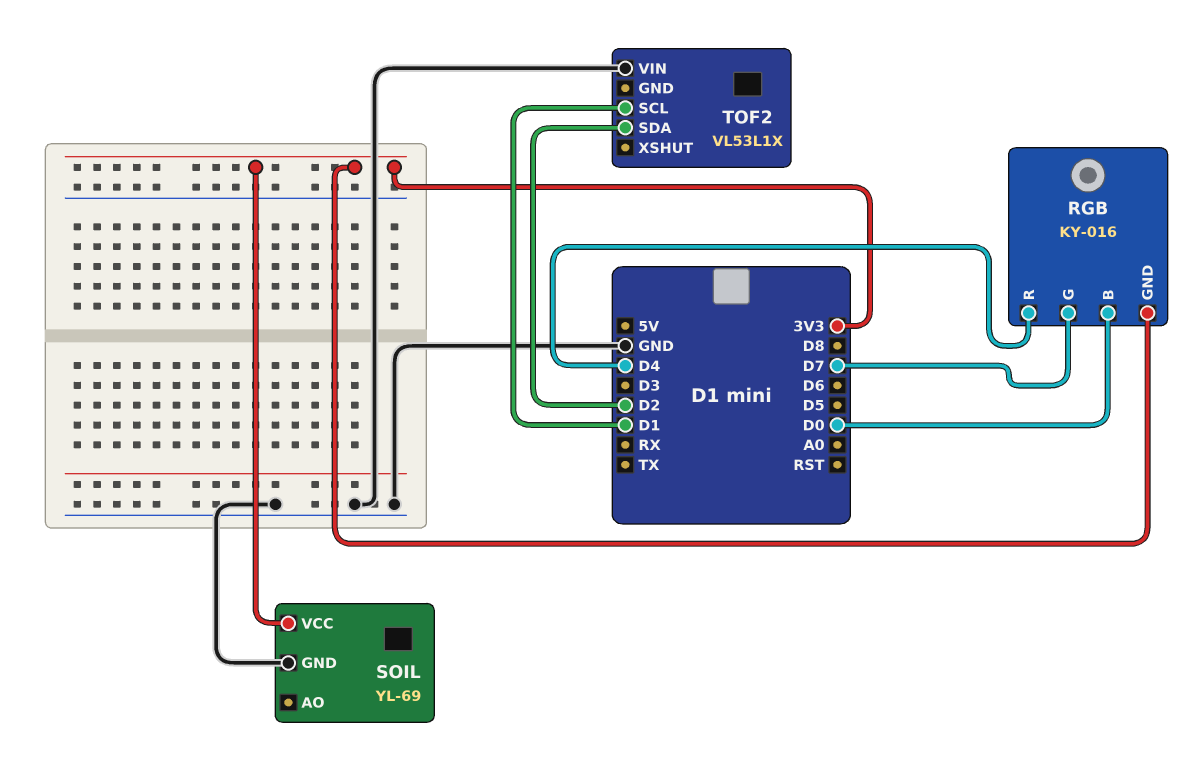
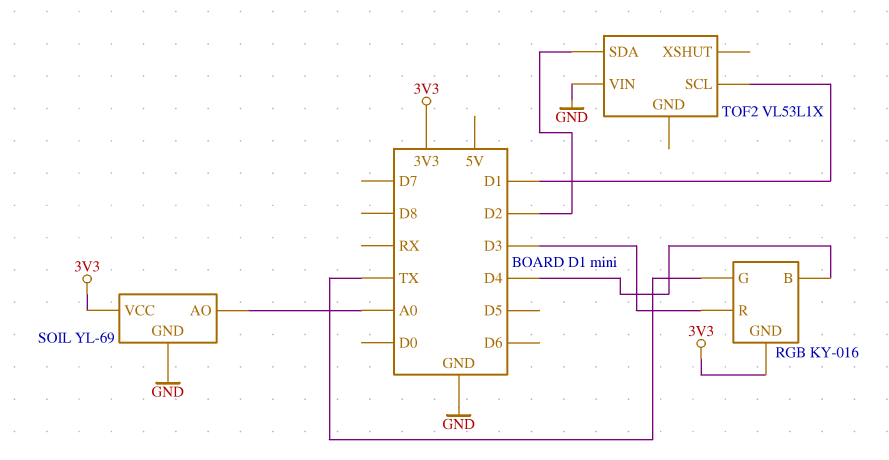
RGB pin B: D0 -> D4
RGB pin G: D7 -> TX
RGB pin R: D4 -> D3
SOIL pin AO: none -> A0

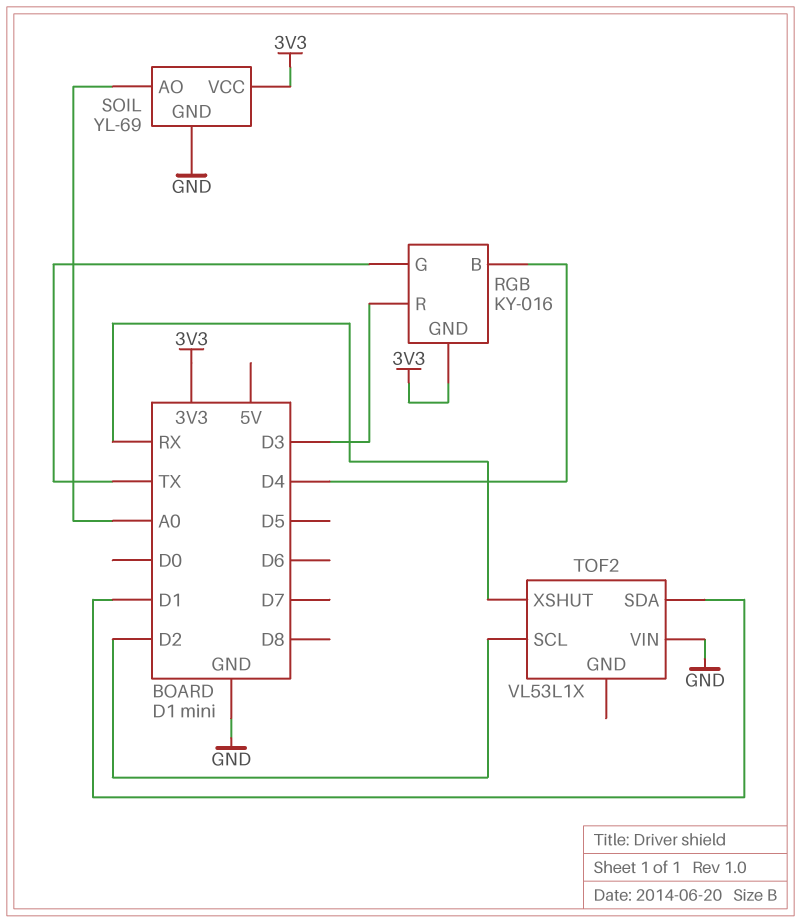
TOF2 pin SCL: D1 -> D2
TOF2 pin SDA: D2 -> D1
TOF2 pin XSHUT: none -> RX

